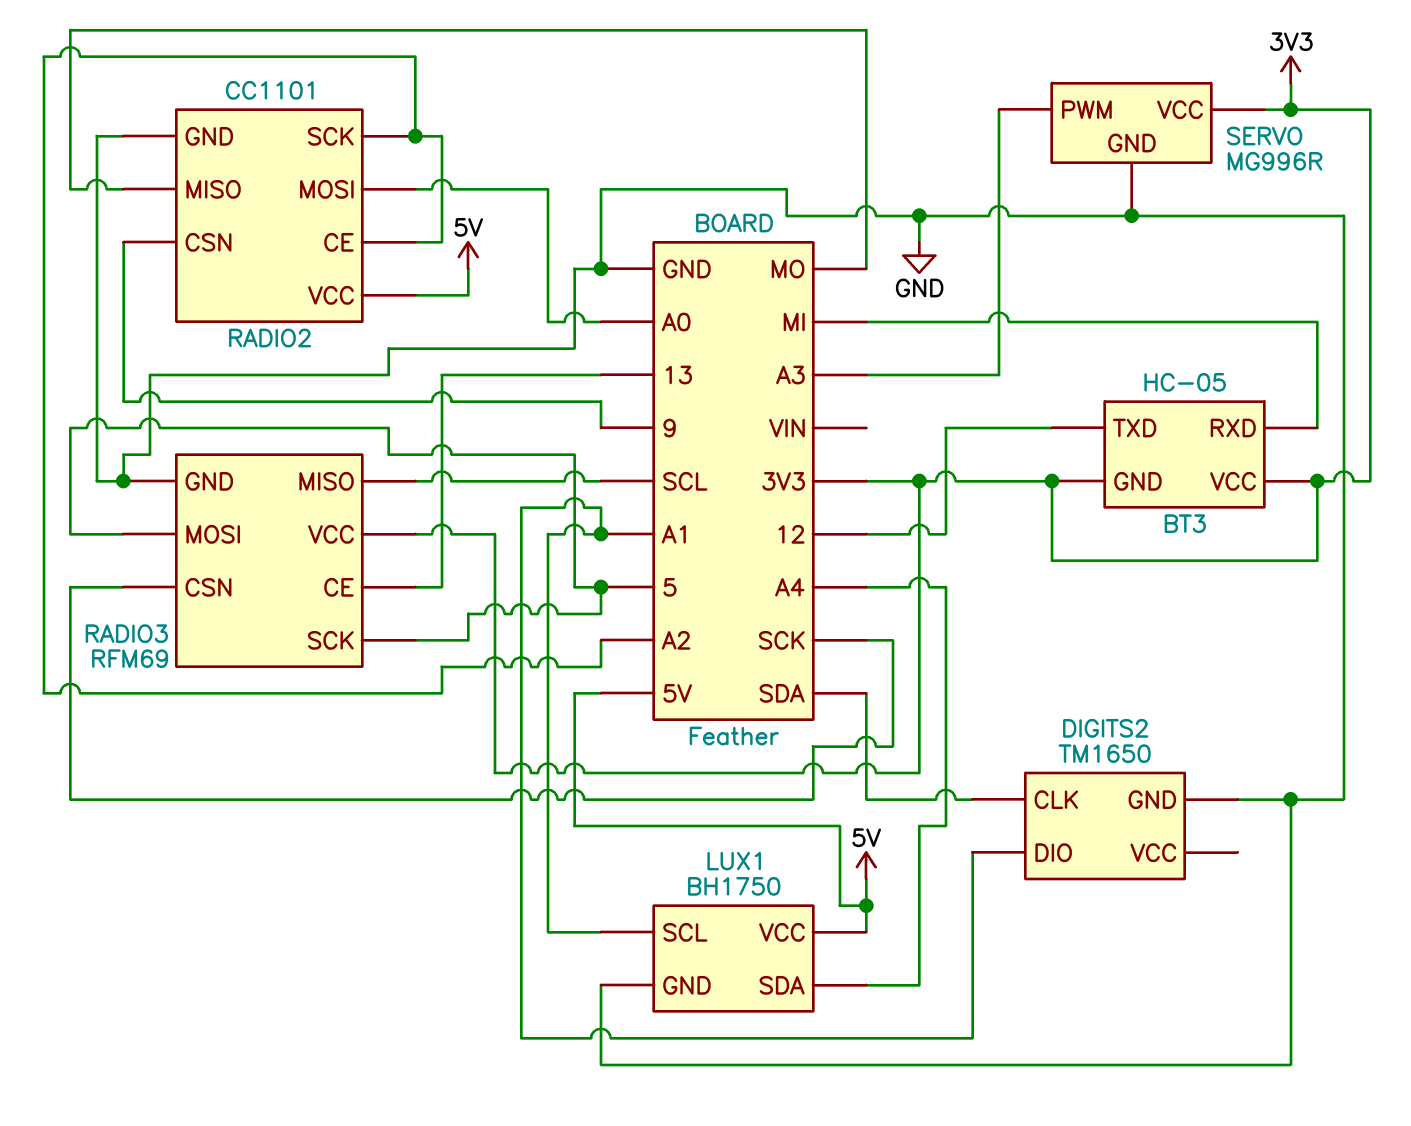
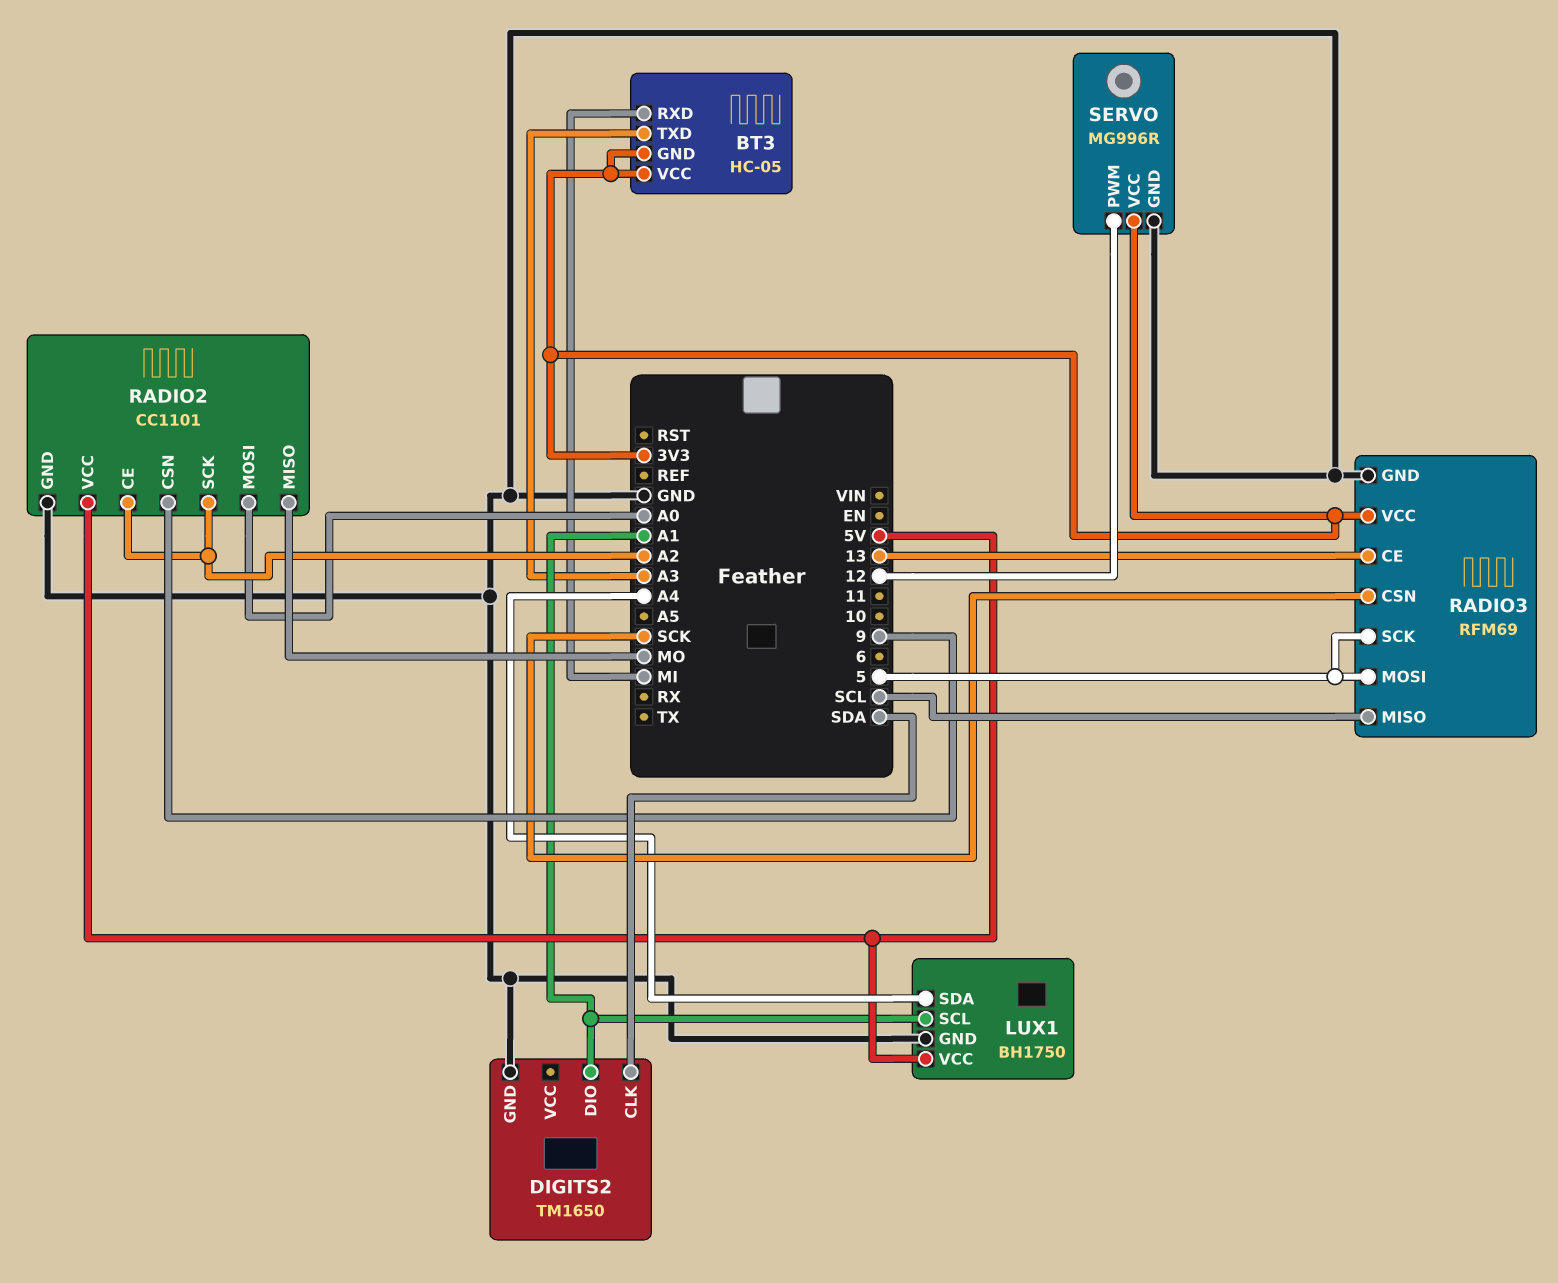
BT3 pin TXD: 12 -> A3
SERVO pin PWM: A3 -> 12

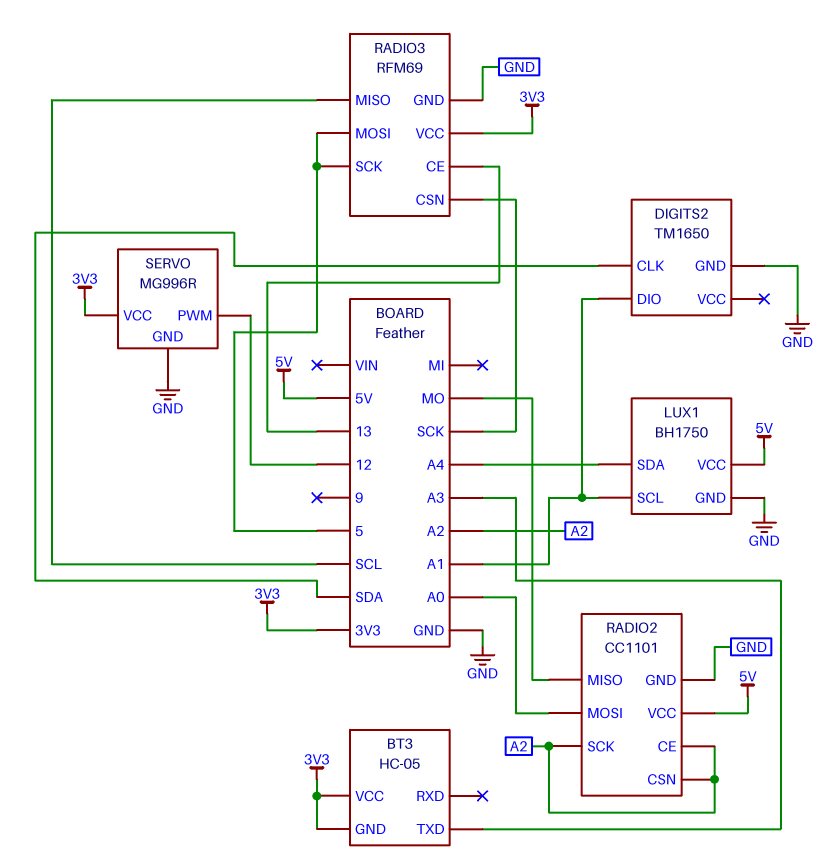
BT3 pin RXD: MI -> none
RADIO2 pin CSN: 9 -> A2

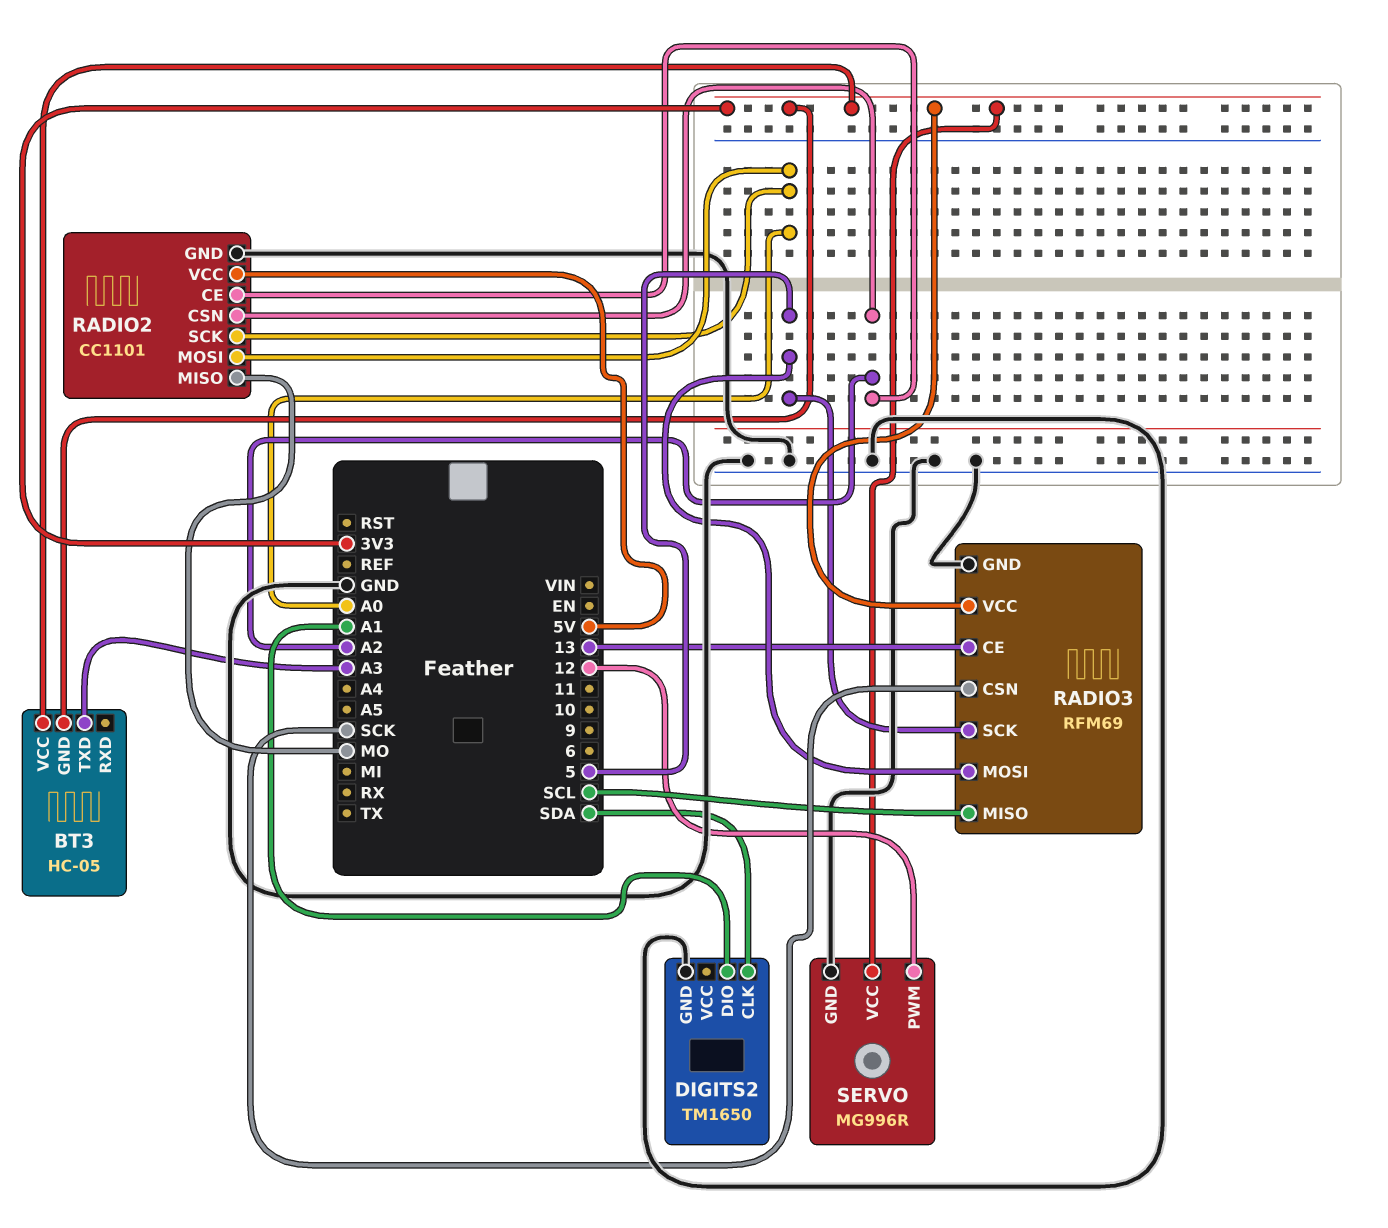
LUX1: BH1750 -> none
LUX1 pin GND: GND -> none
LUX1 pin SCL: A1 -> none
LUX1 pin SDA: A4 -> none
LUX1 pin VCC: 5V -> none
RADIO2 pin SCK: A2 -> A0

